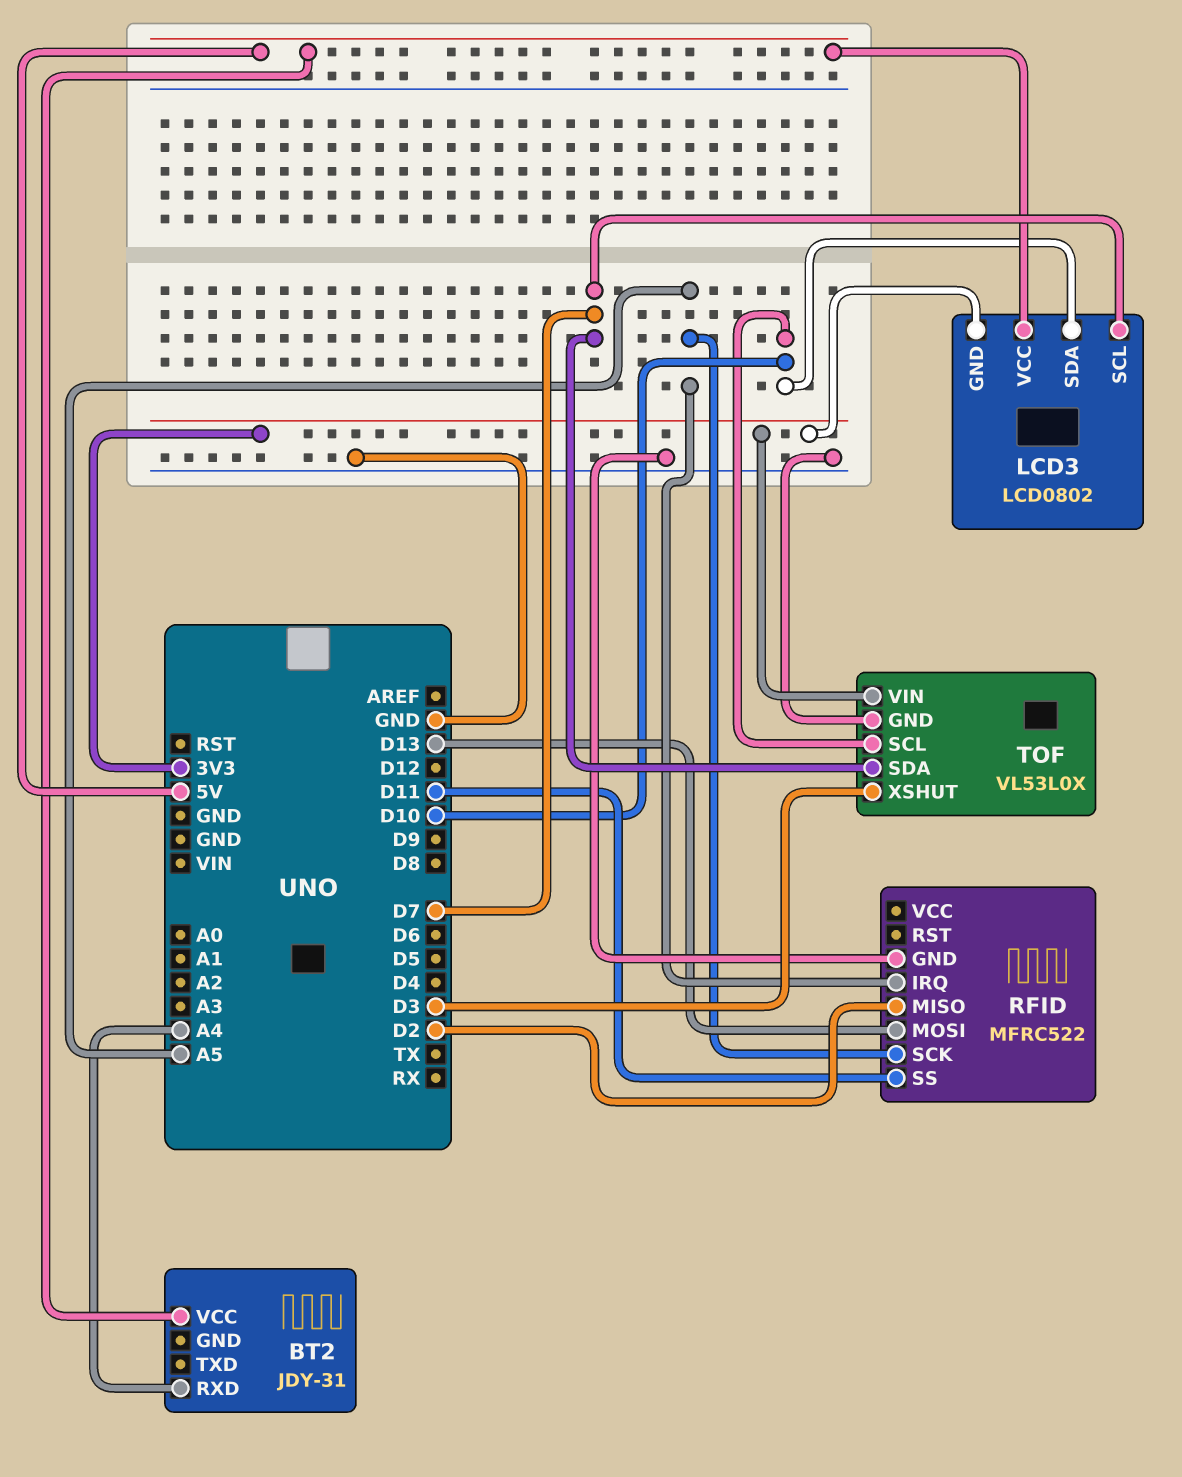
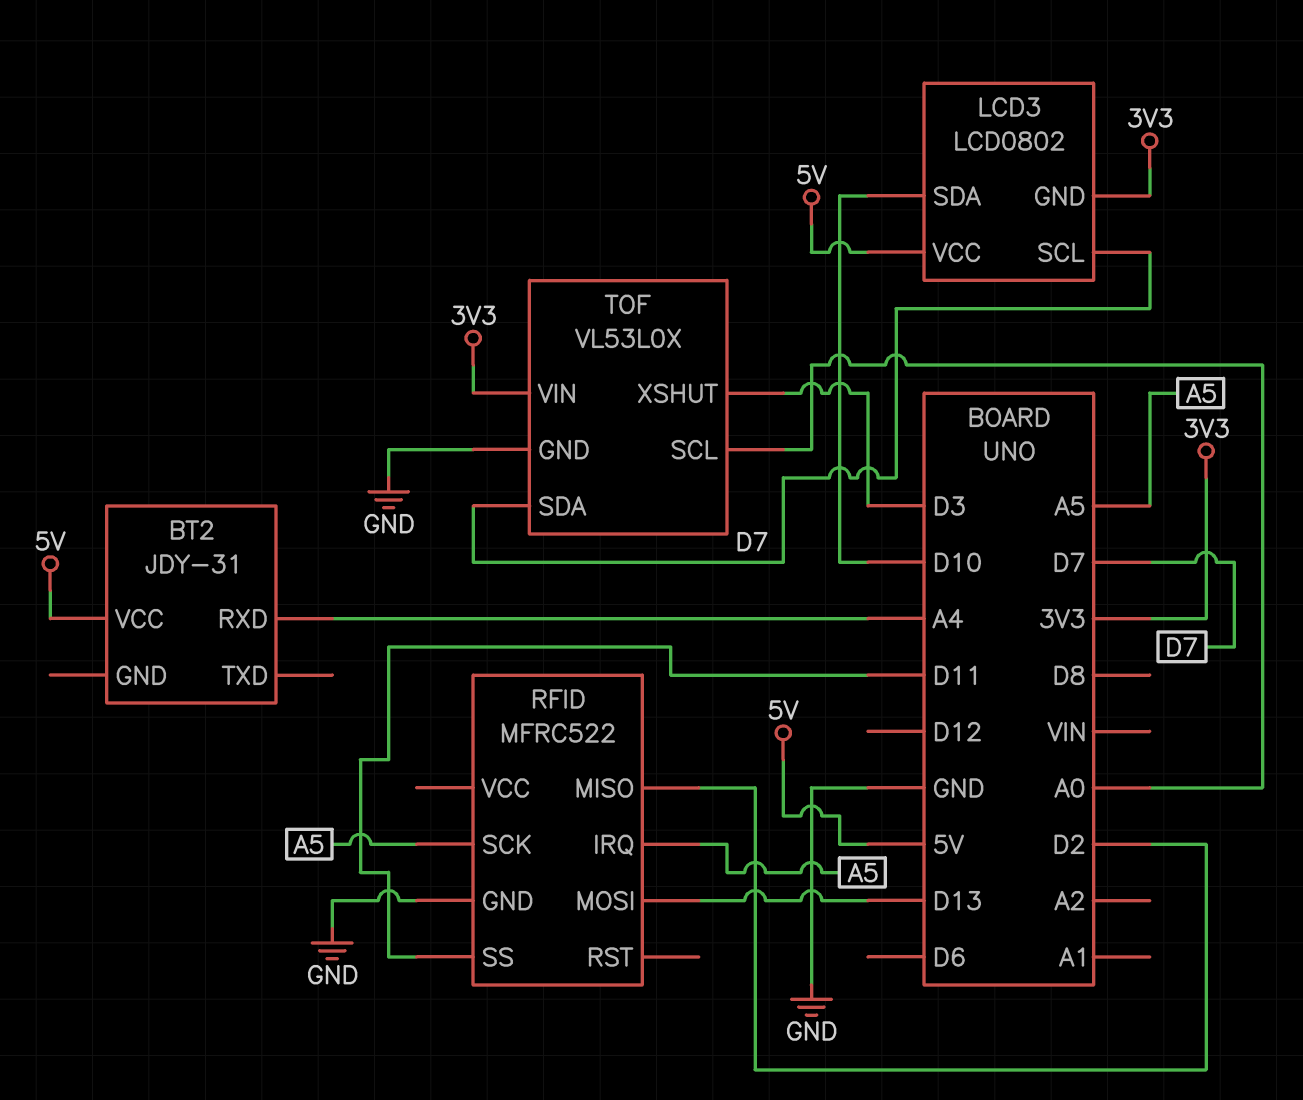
TOF pin SCL: D10 -> A0

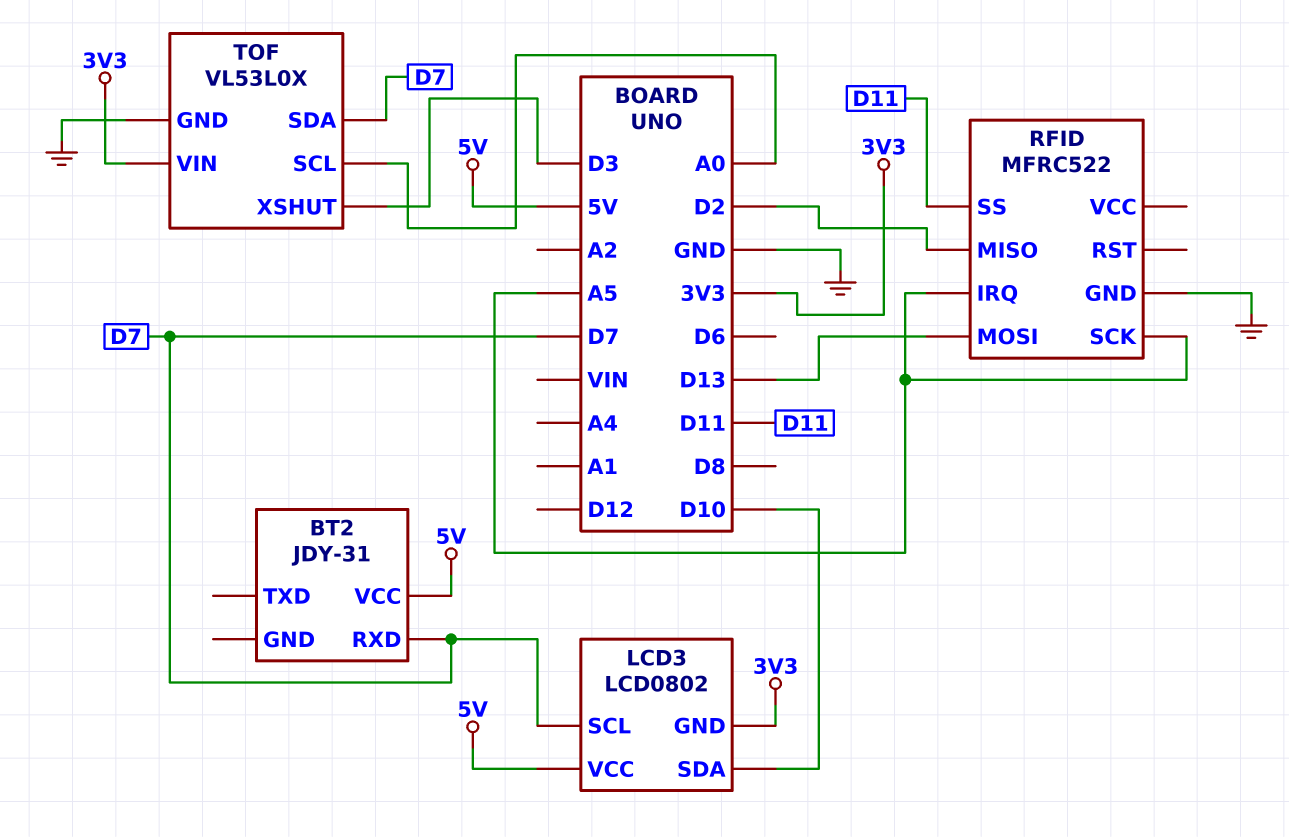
BT2 pin RXD: A4 -> D7

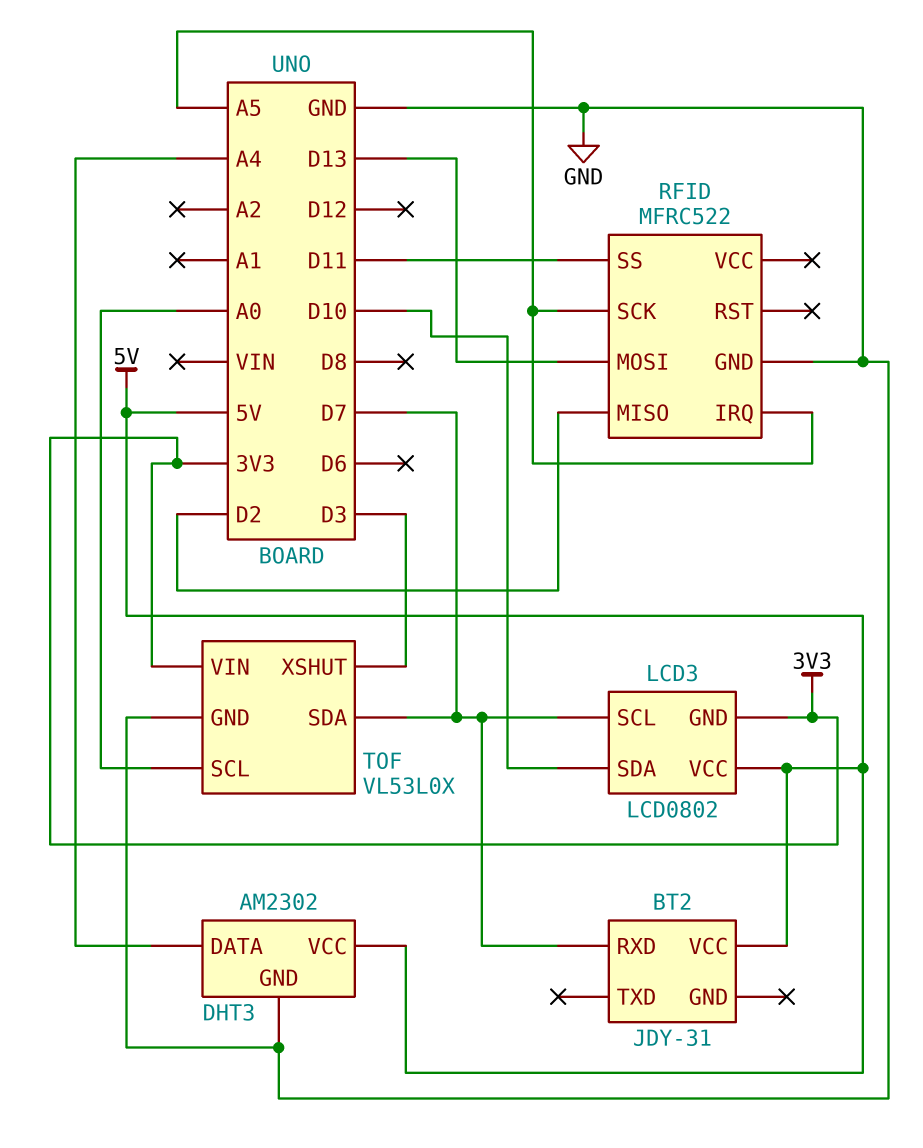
DHT3: none -> AM2302
DHT3 pin DATA: none -> A4
DHT3 pin GND: none -> GND
DHT3 pin VCC: none -> 5V

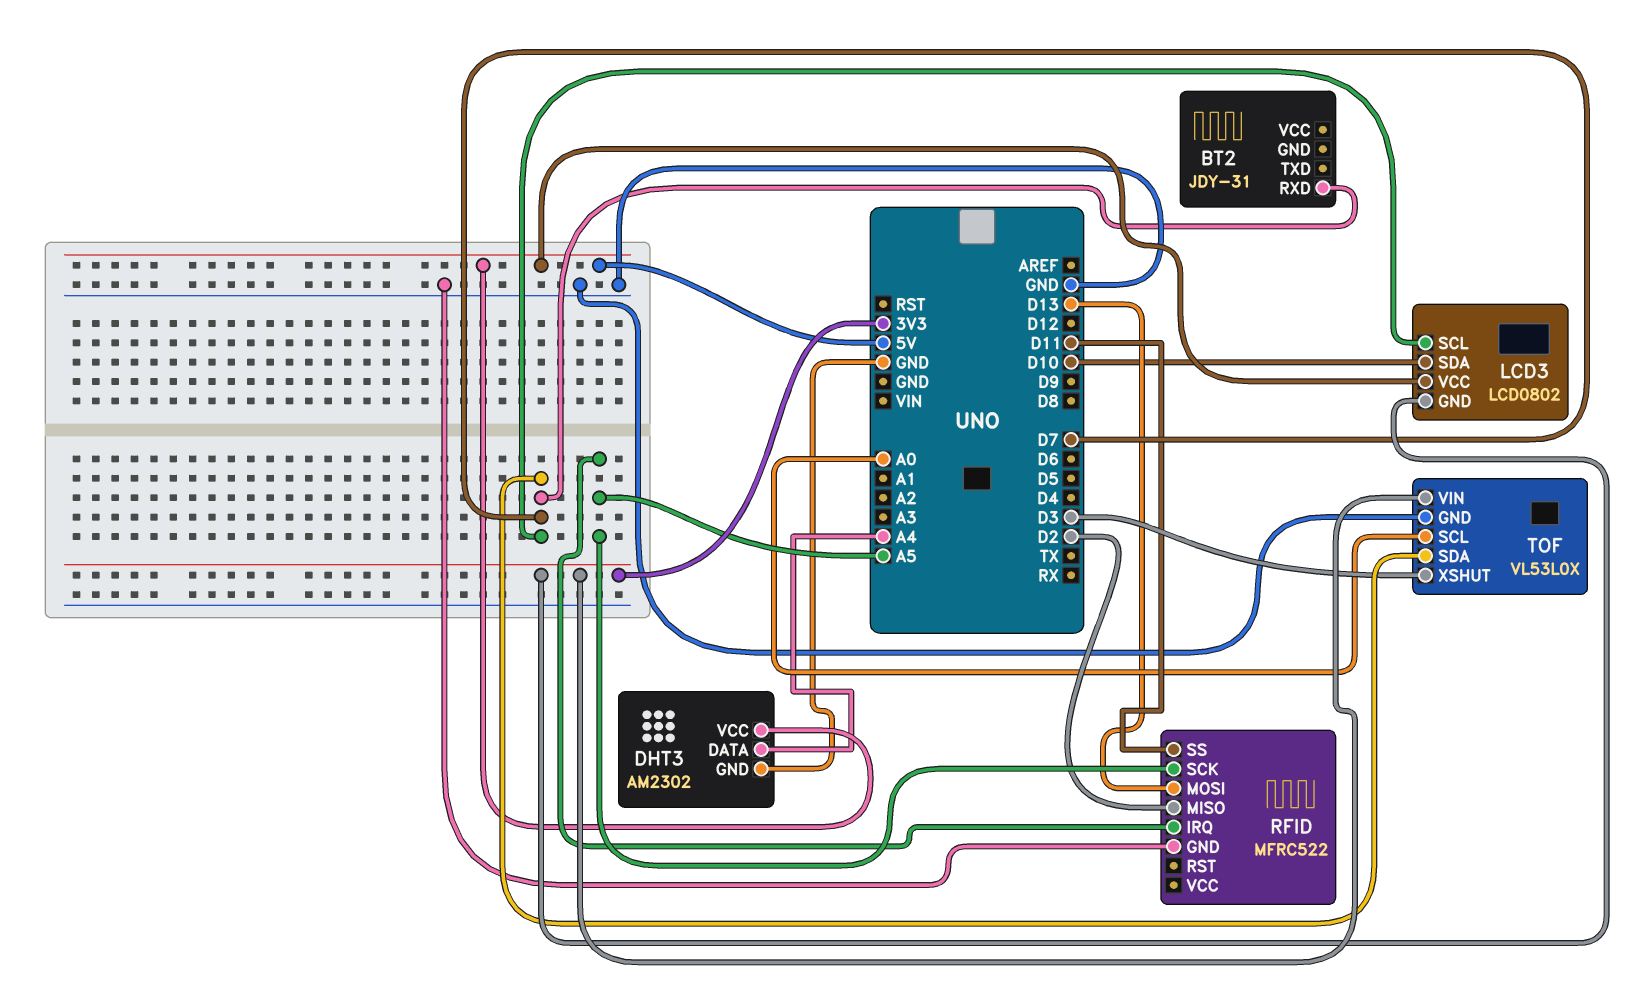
BT2 pin VCC: 5V -> none

